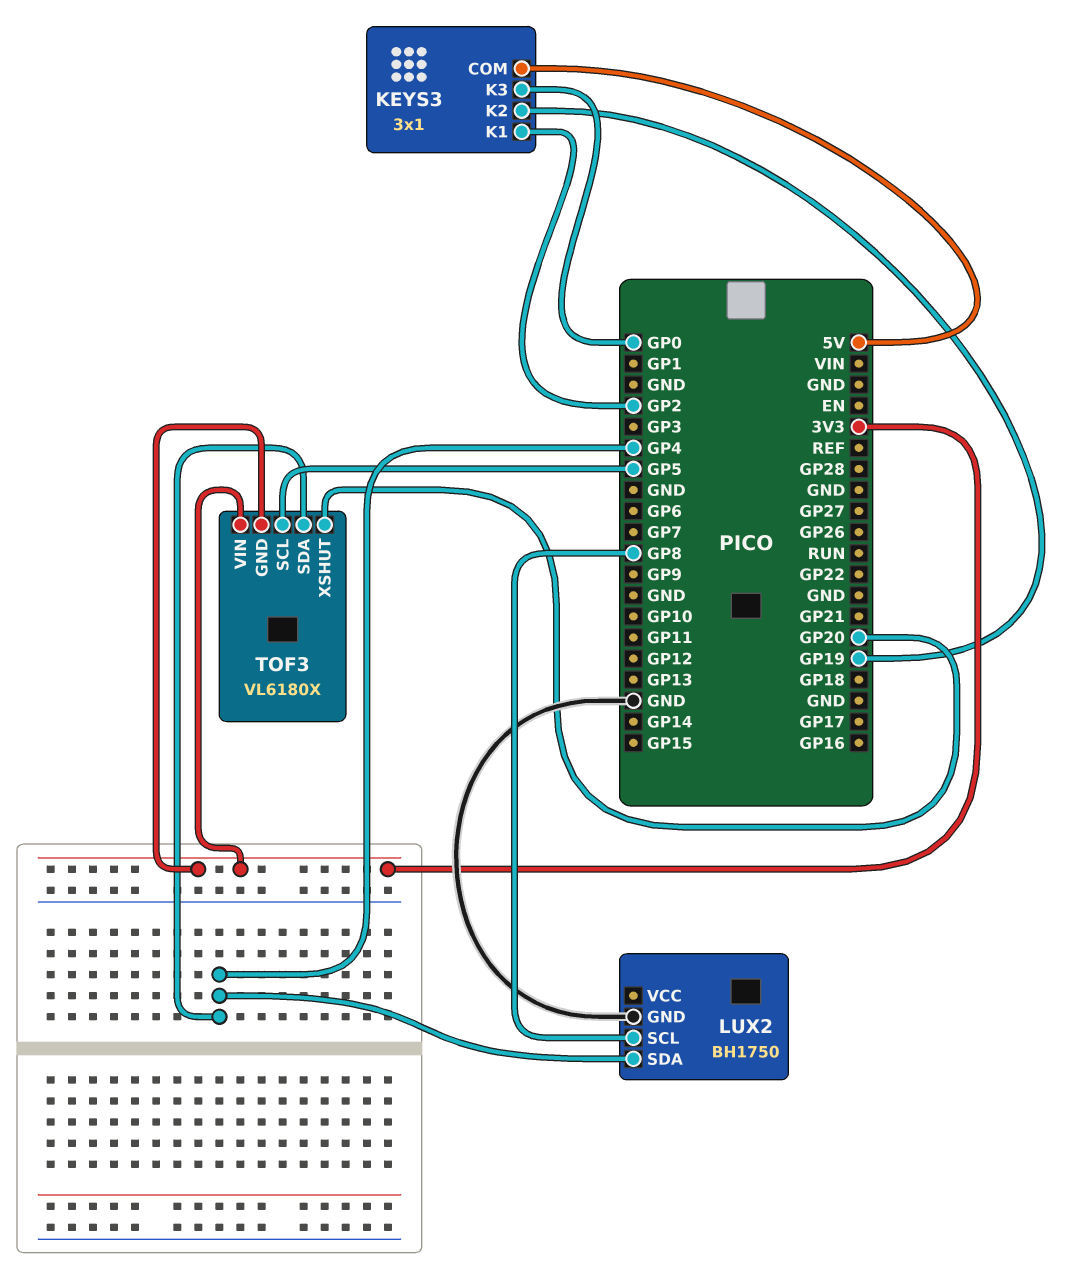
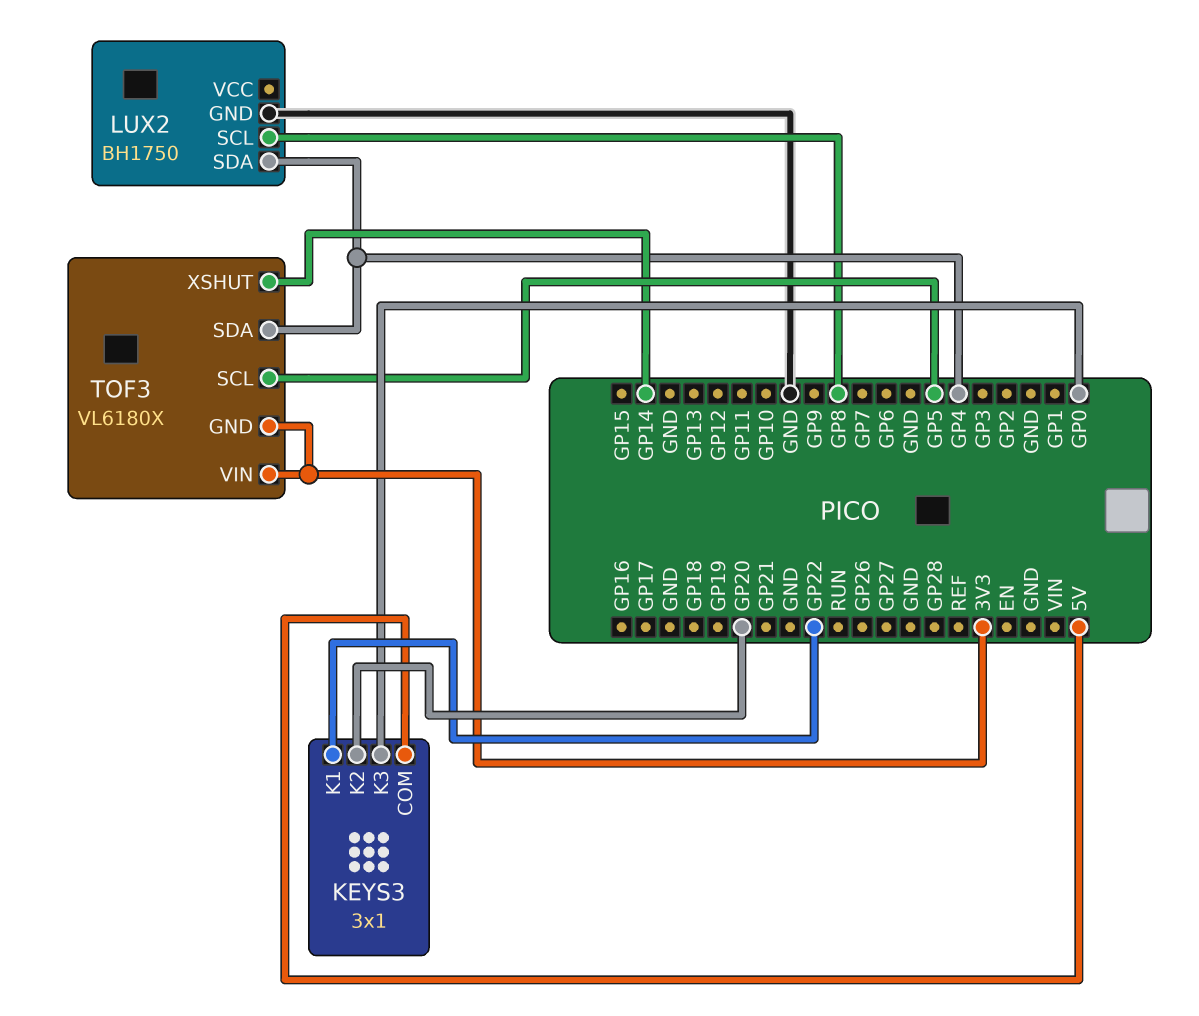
KEYS3 pin K1: GP2 -> GP22
KEYS3 pin K2: GP19 -> GP20
TOF3 pin XSHUT: GP20 -> GP14

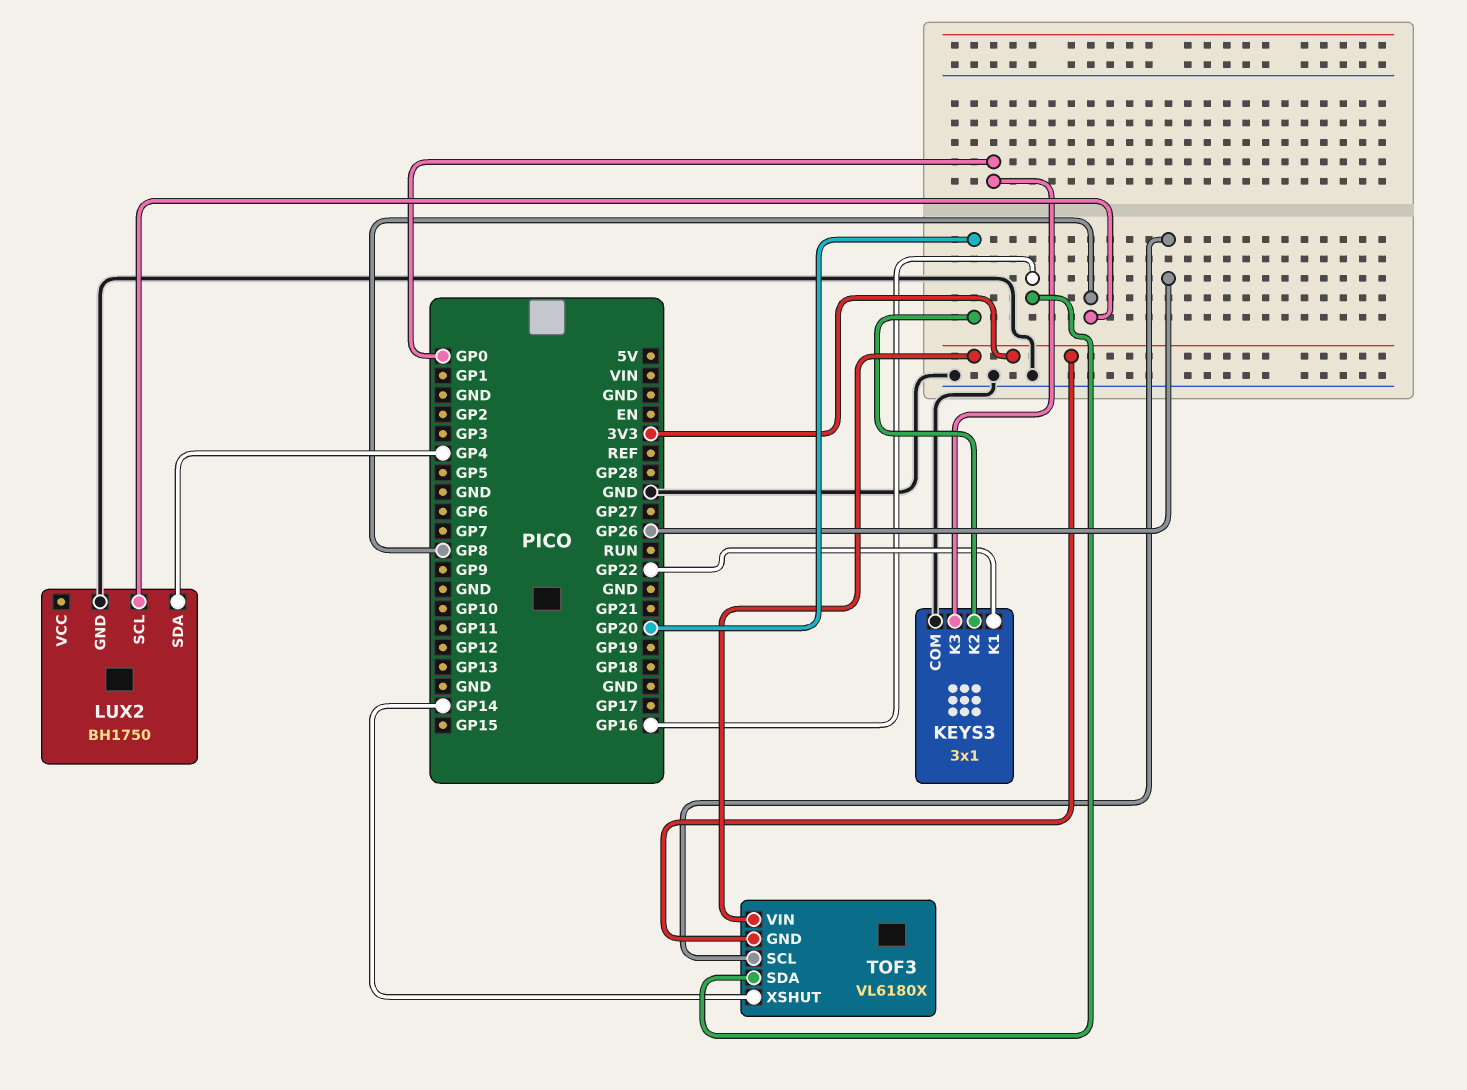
KEYS3 pin COM: 5V -> GND
TOF3 pin SCL: GP5 -> GP26
TOF3 pin SDA: GP4 -> GP16

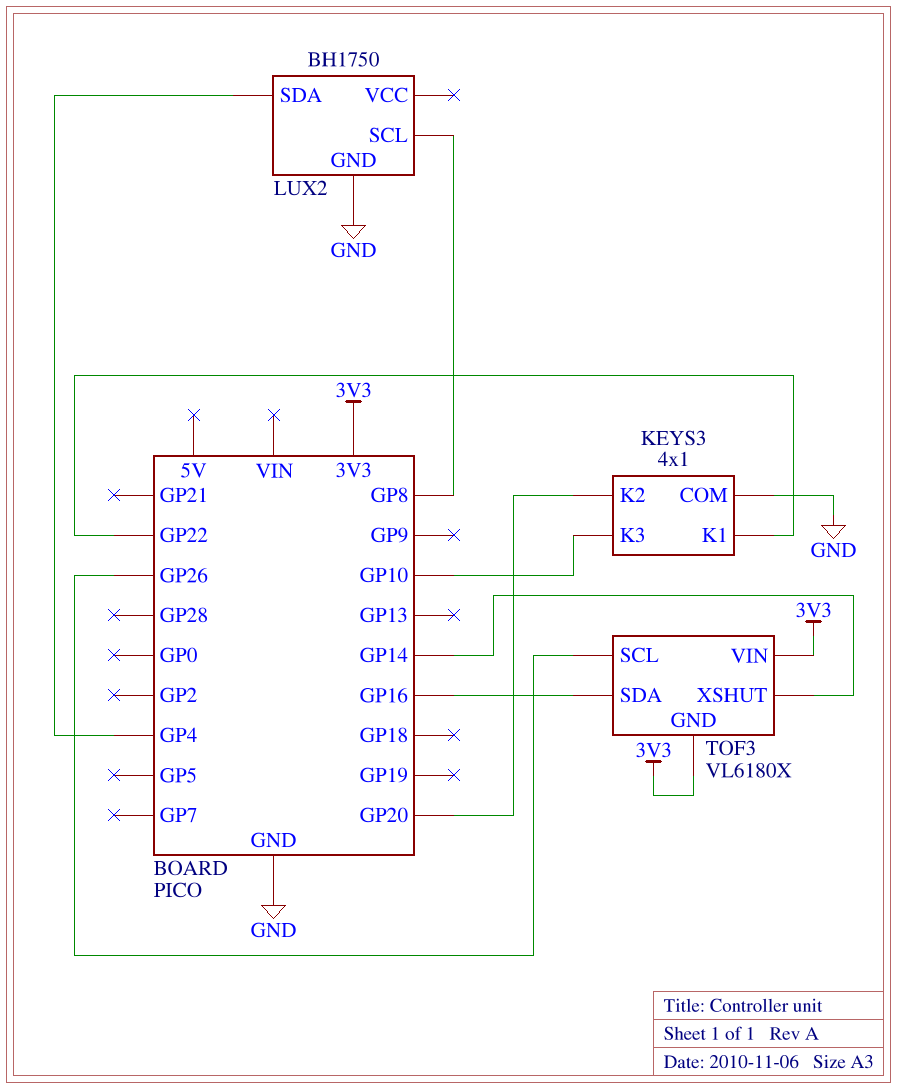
KEYS3: 3x1 -> 4x1
KEYS3 pin K3: GP0 -> GP10

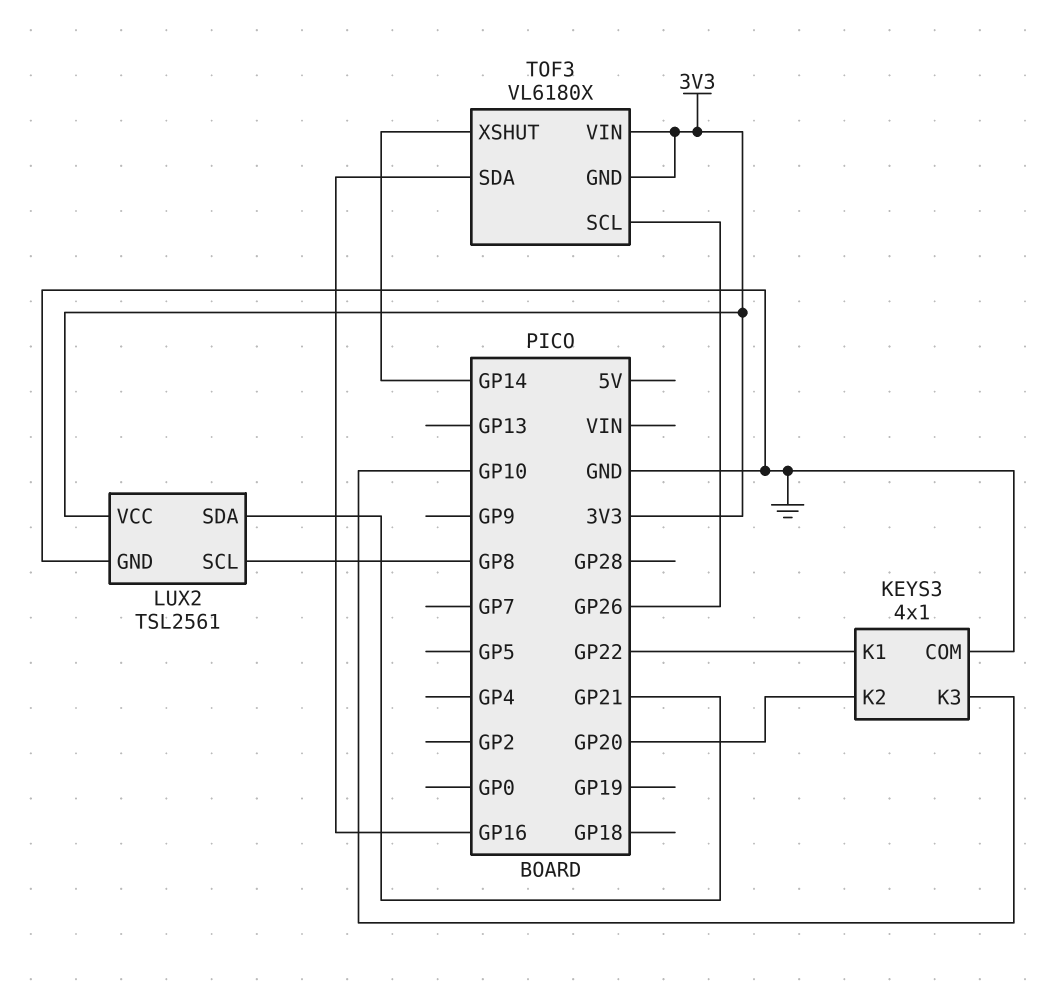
LUX2: BH1750 -> TSL2561
LUX2 pin SDA: GP4 -> GP21
LUX2 pin VCC: none -> 3V3

